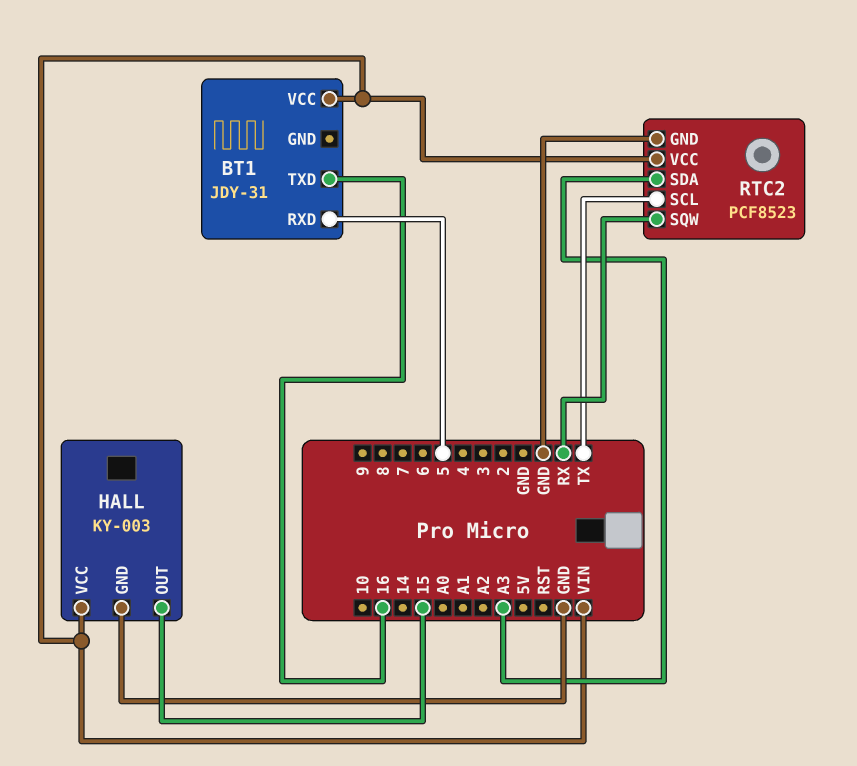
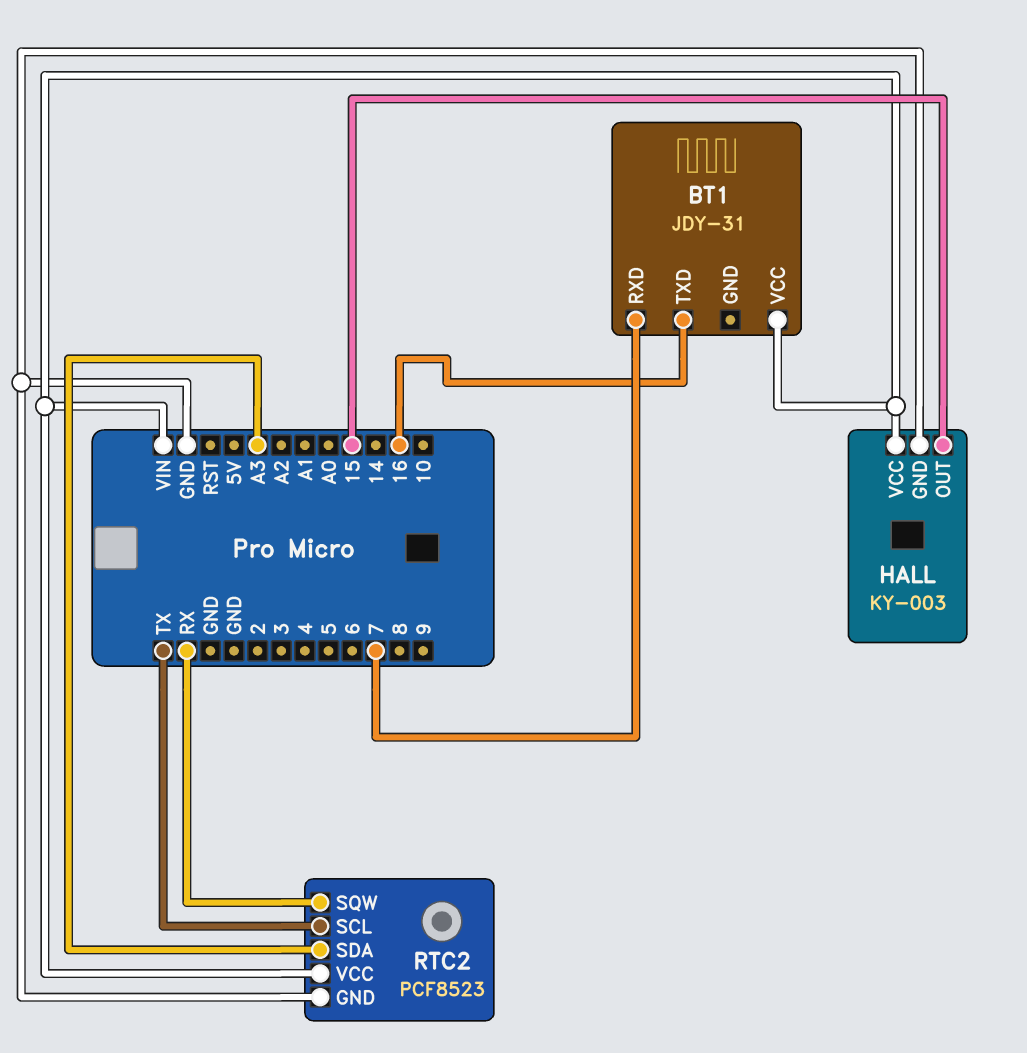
BT1 pin RXD: 5 -> 7

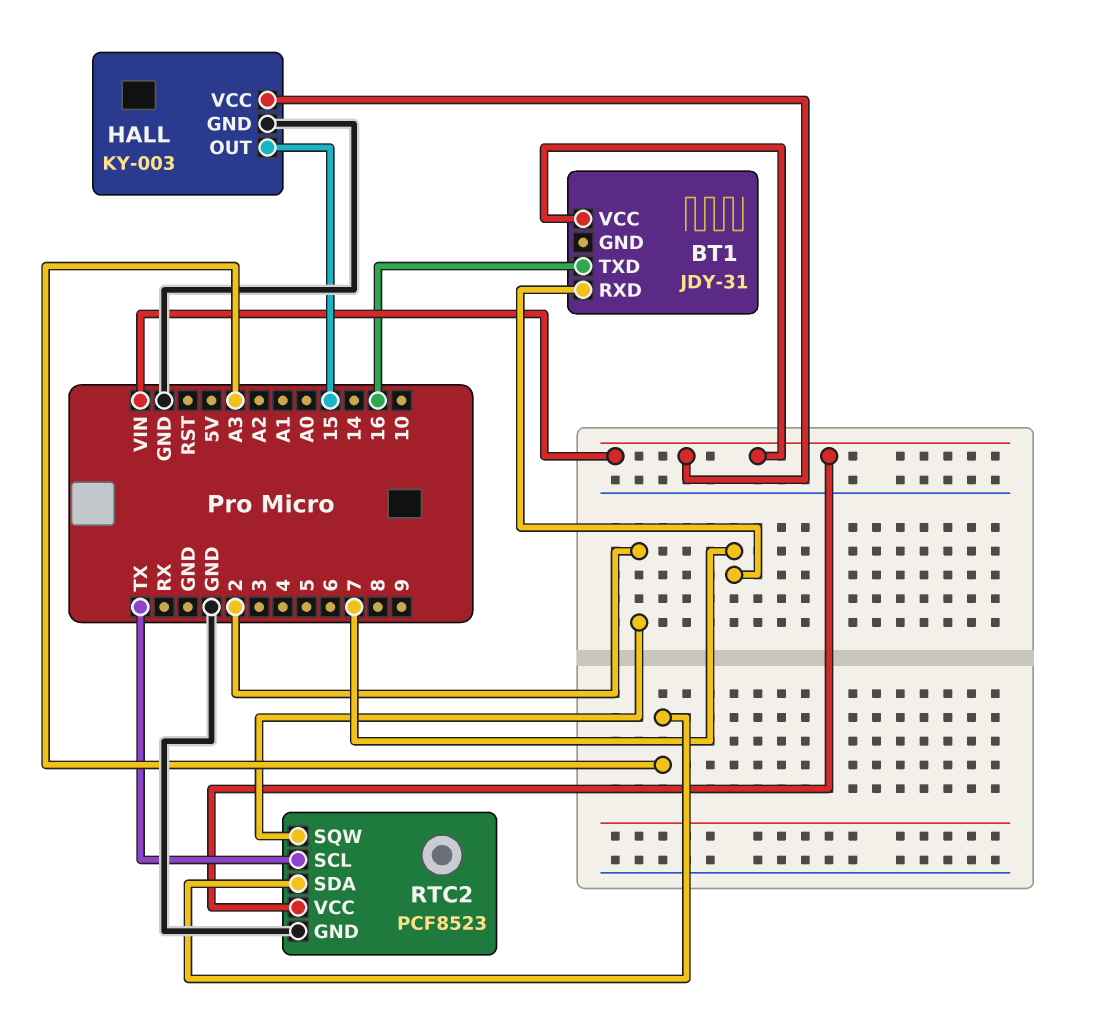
RTC2 pin SQW: RX -> 2

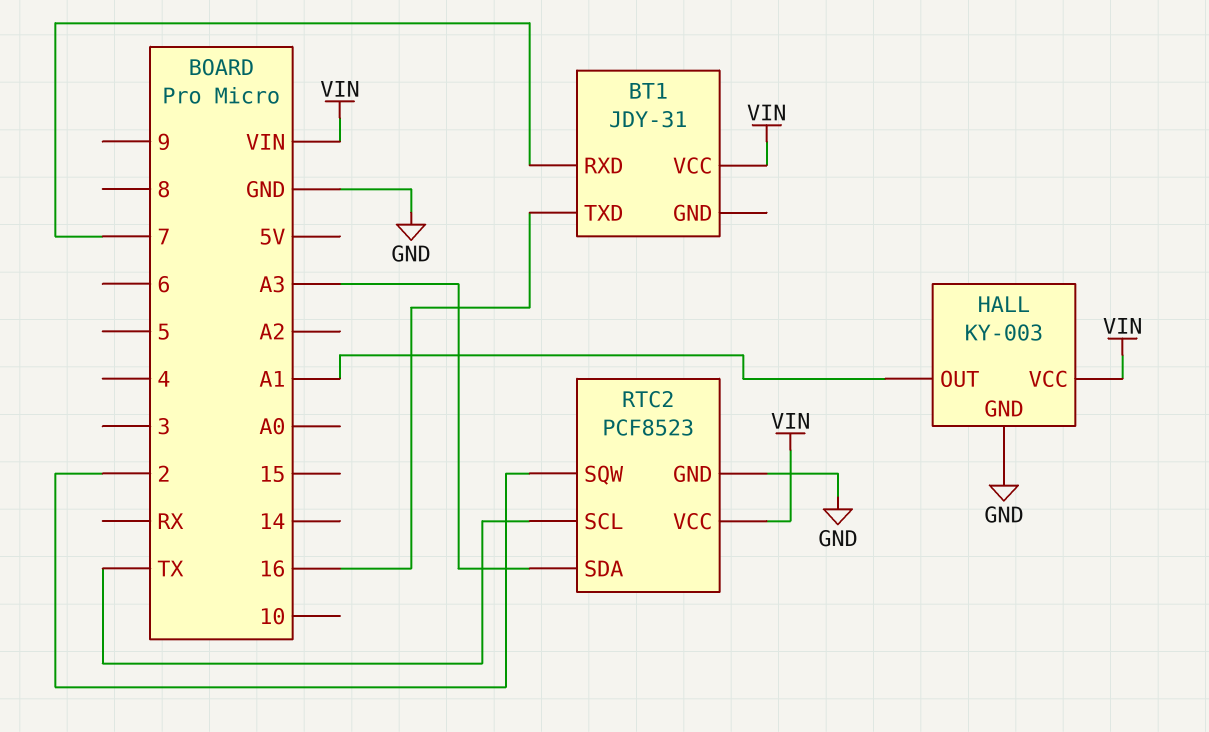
HALL pin OUT: 15 -> A1

